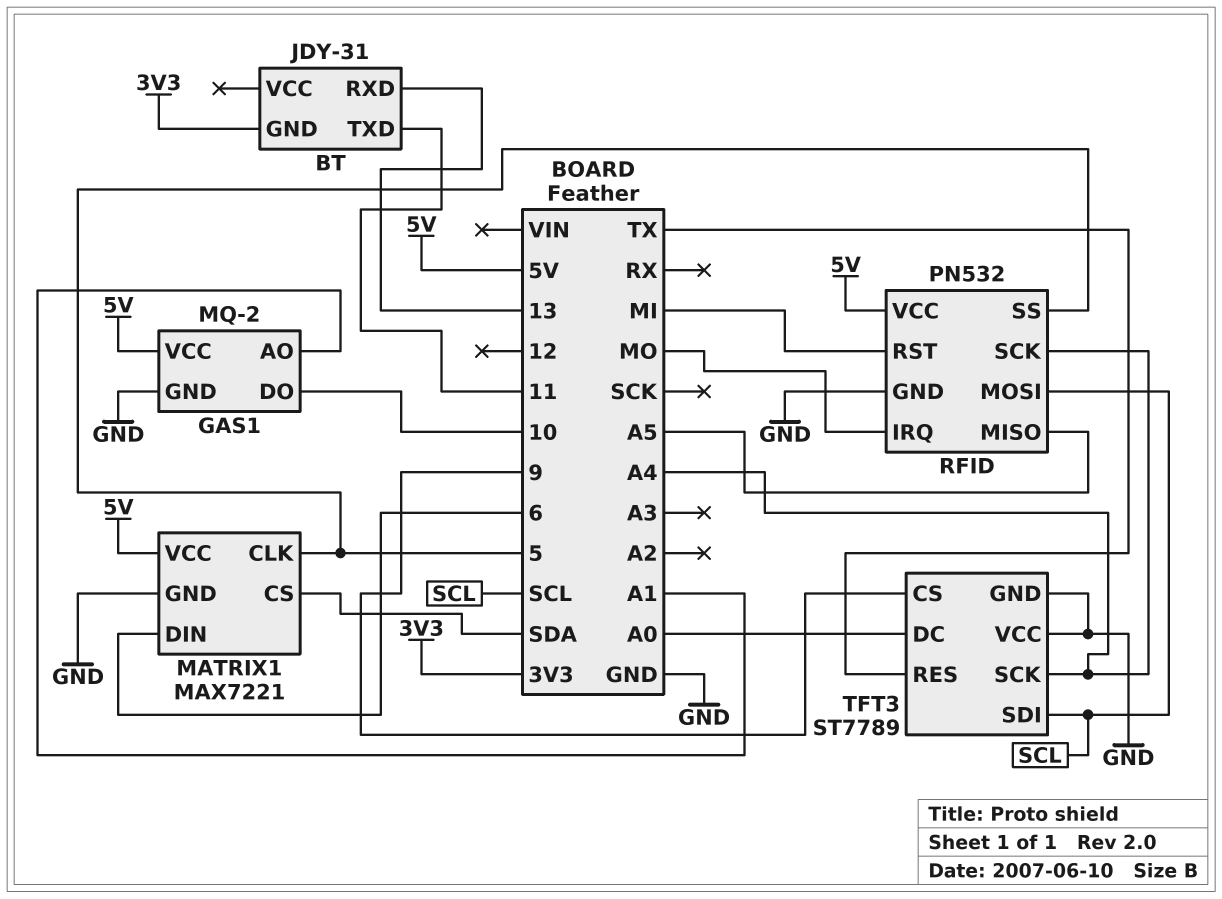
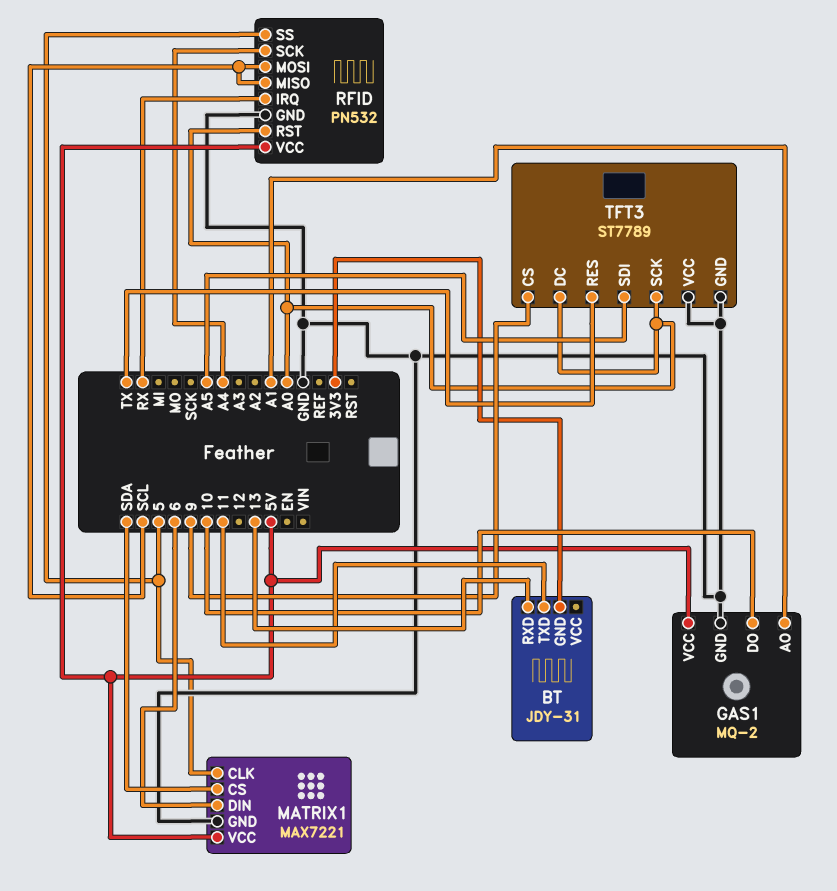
RFID pin IRQ: MO -> RX
RFID pin MISO: A5 -> SCL
RFID pin RST: MI -> A0
TFT3 pin SCK: A4 -> A0
TFT3 pin SDI: SCL -> A5

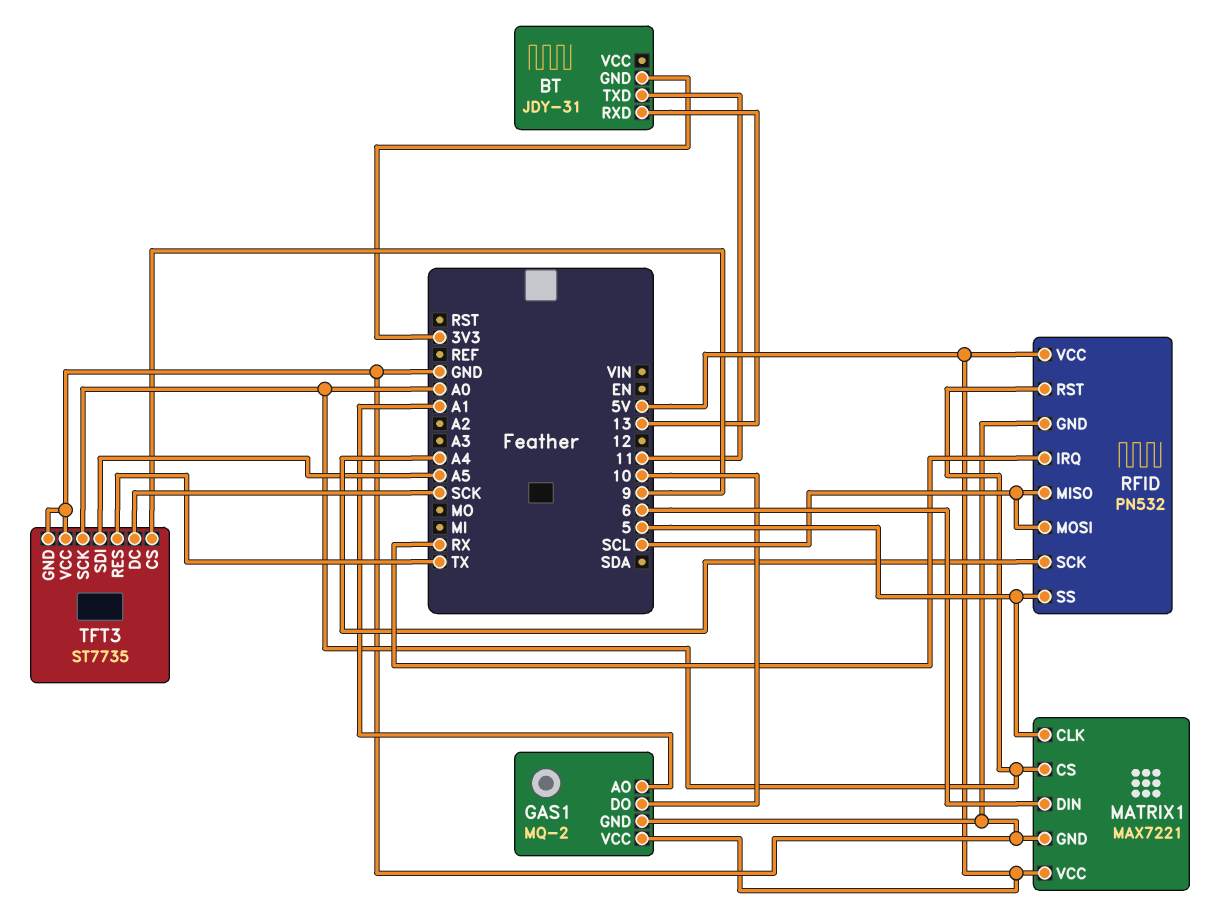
MATRIX1 pin CS: SDA -> A0
TFT3: ST7789 -> ST7735
TFT3 pin DC: A0 -> SCK

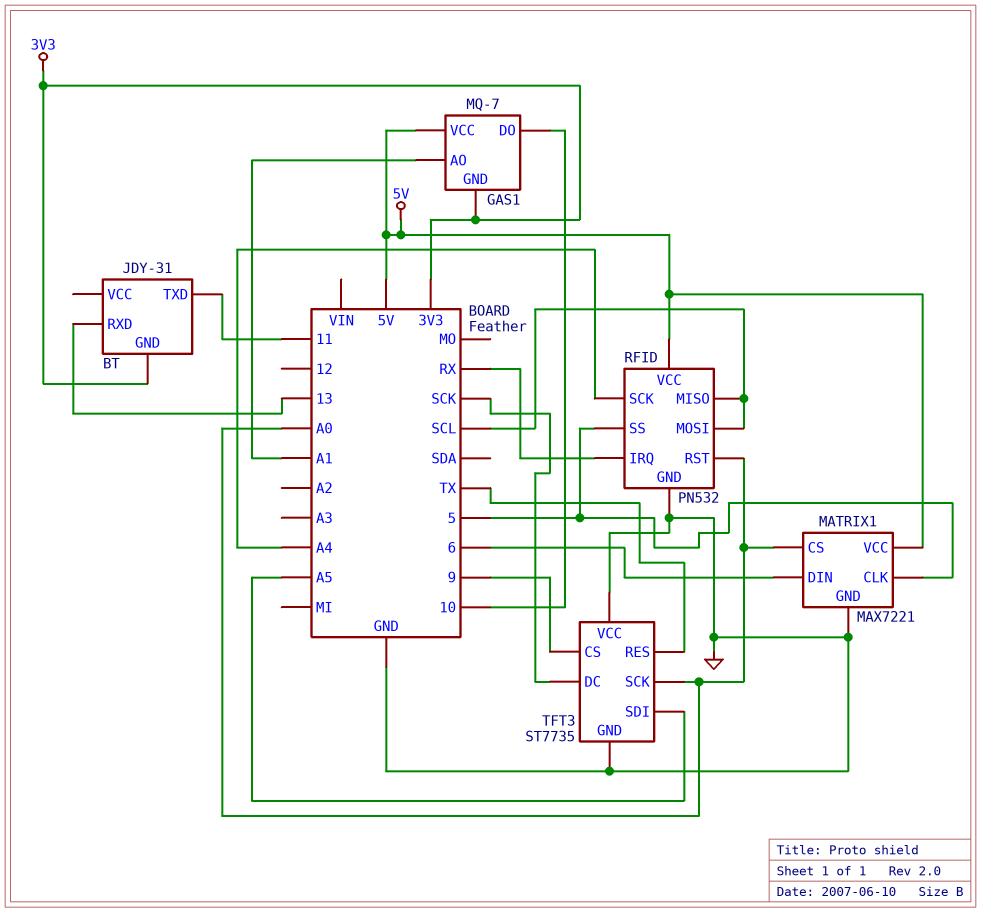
GAS1: MQ-2 -> MQ-7
GAS1 pin GND: GND -> 3V3

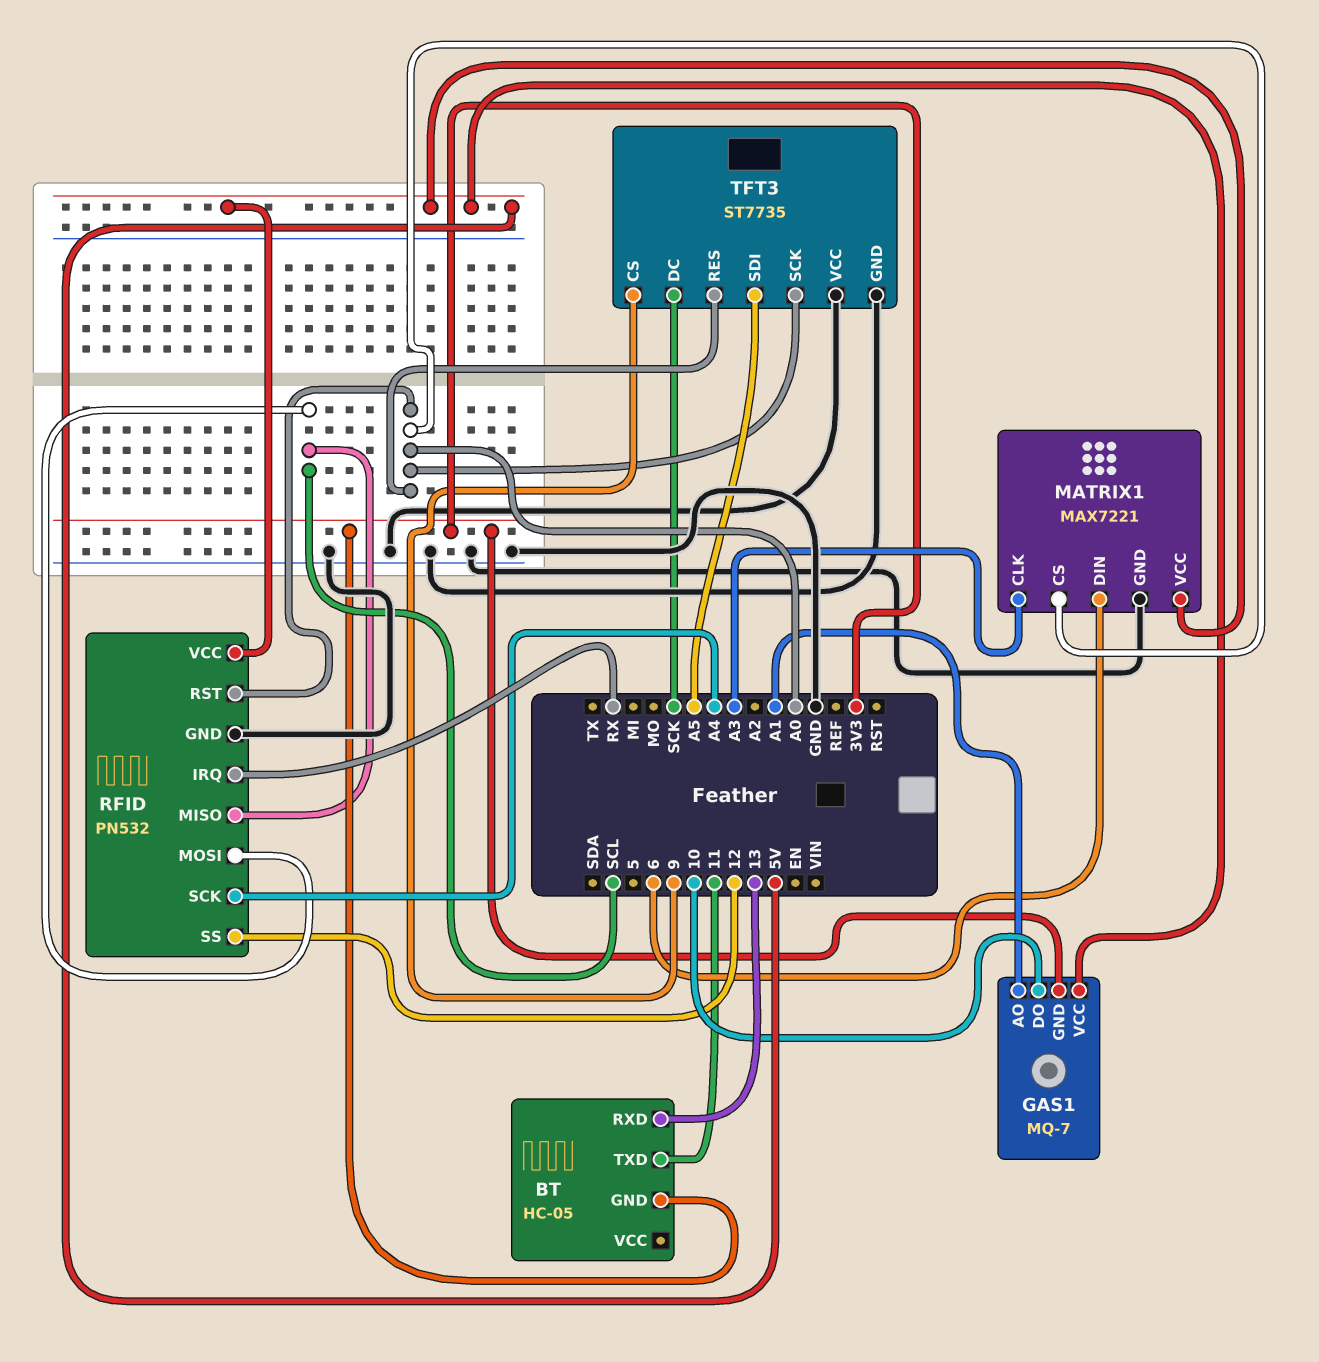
BT: JDY-31 -> HC-05
MATRIX1 pin CLK: 5 -> A3
RFID pin SS: 5 -> 12
TFT3 pin RES: TX -> A0

